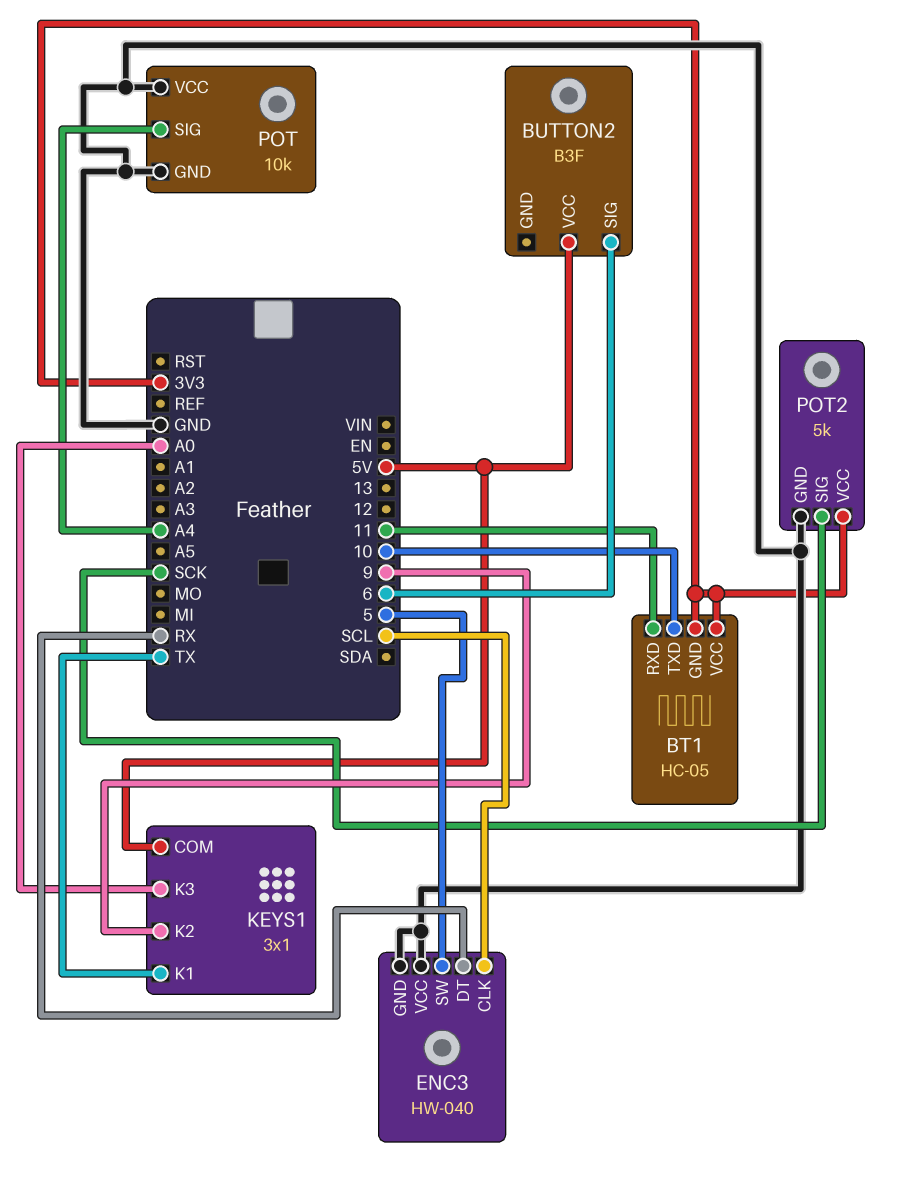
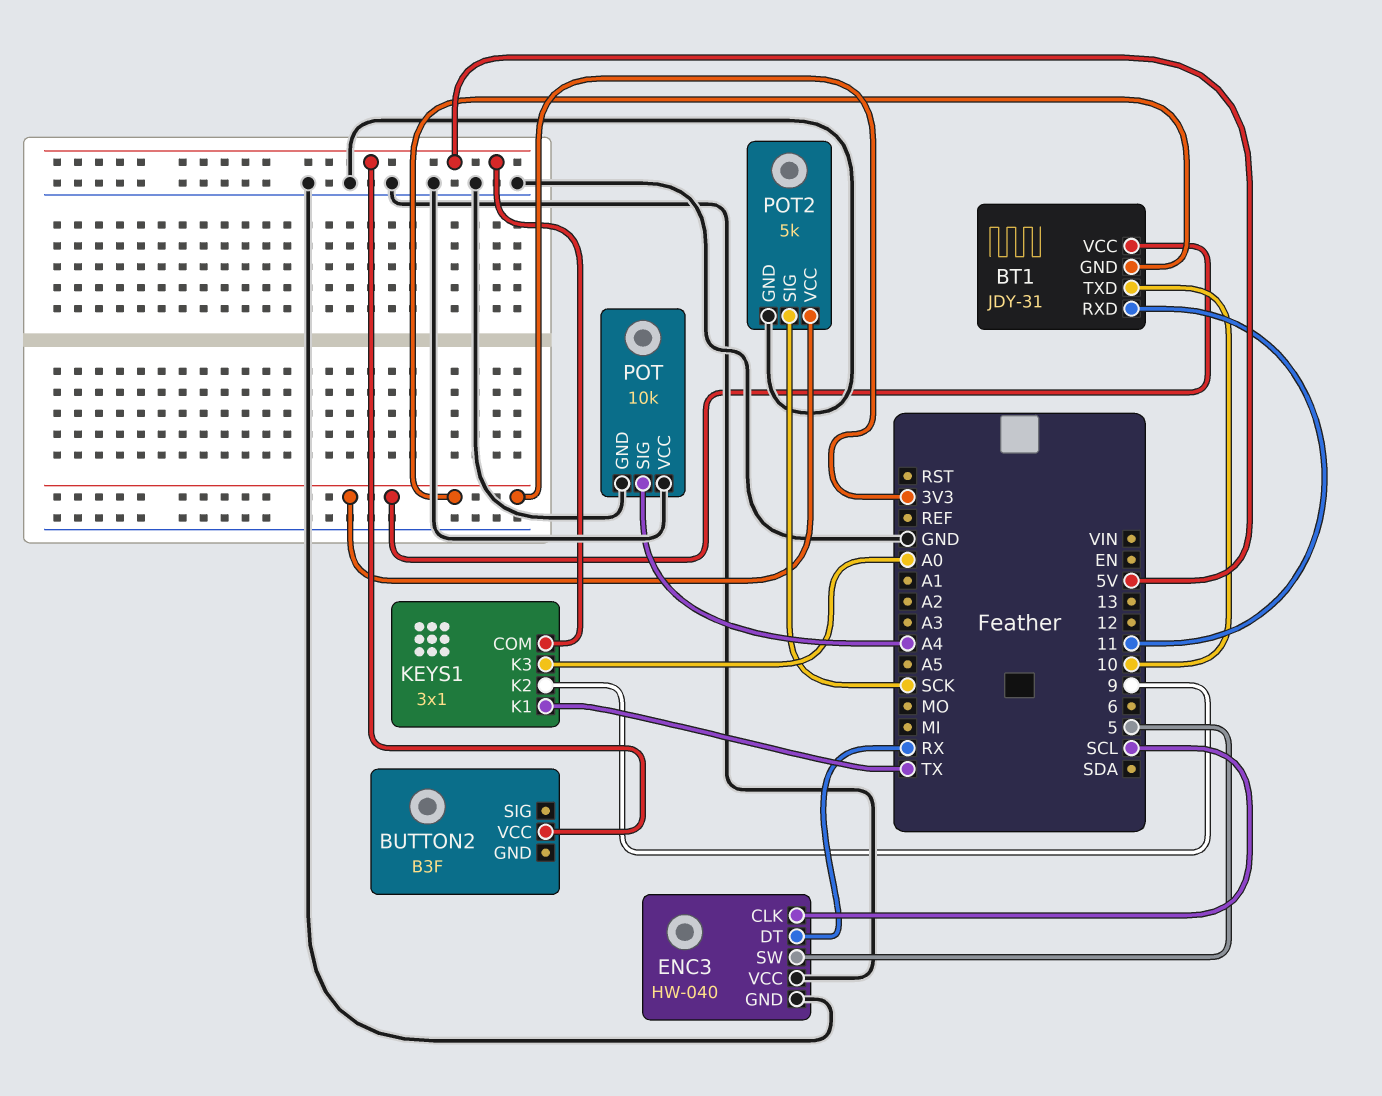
BT1: HC-05 -> JDY-31
BUTTON2 pin SIG: 6 -> none

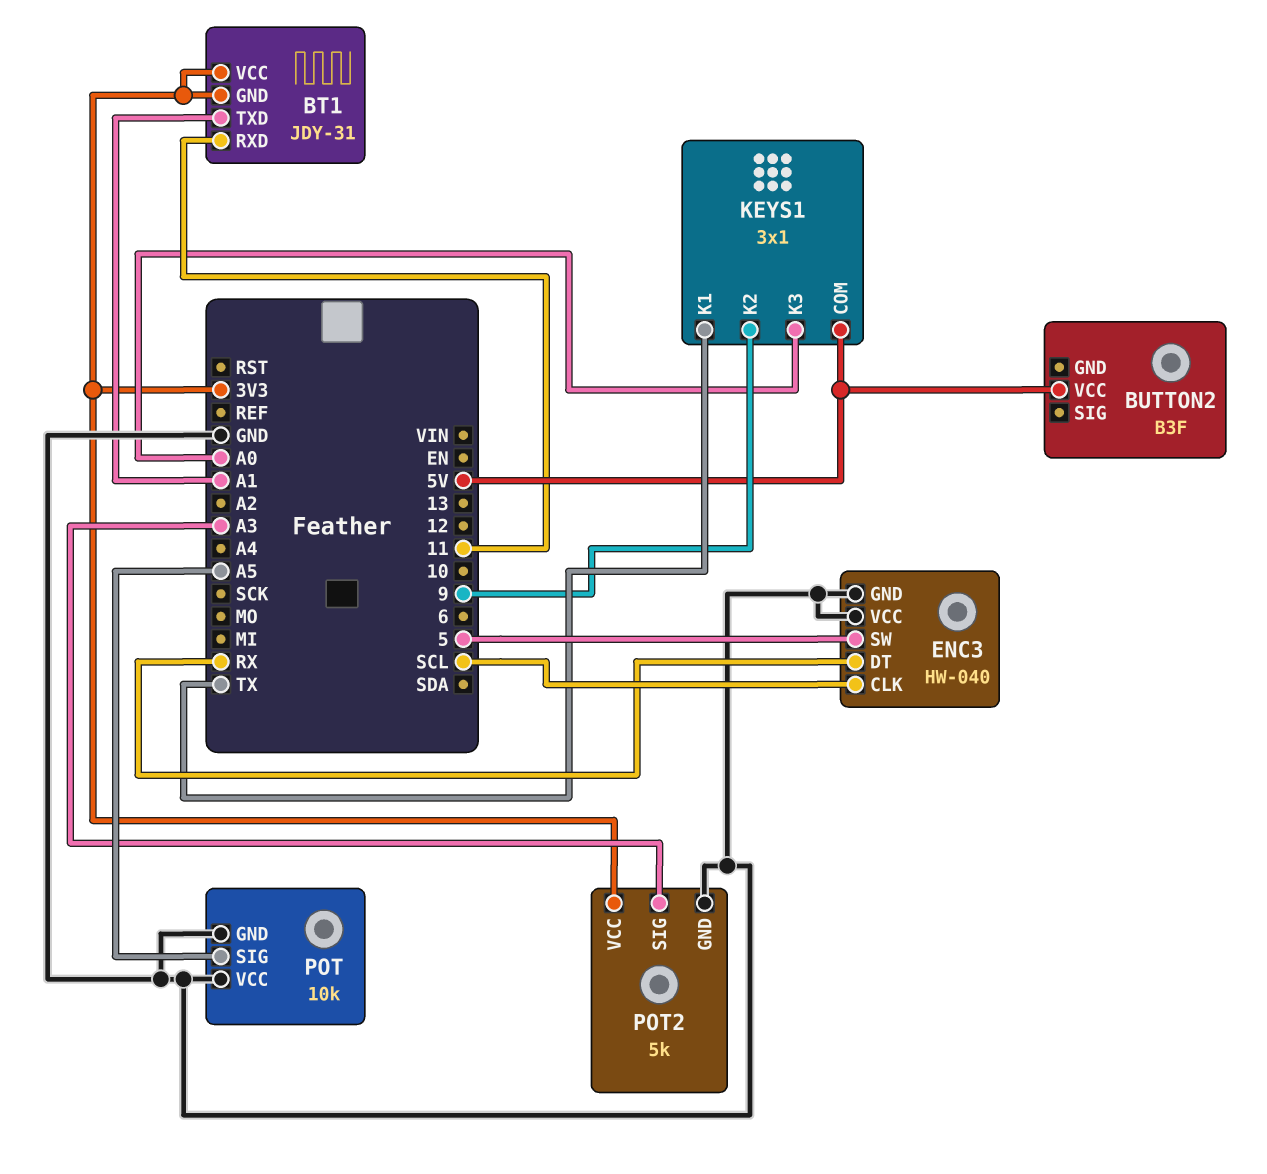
BT1 pin TXD: 10 -> A1
POT pin SIG: A4 -> A5
POT2 pin SIG: SCK -> A3

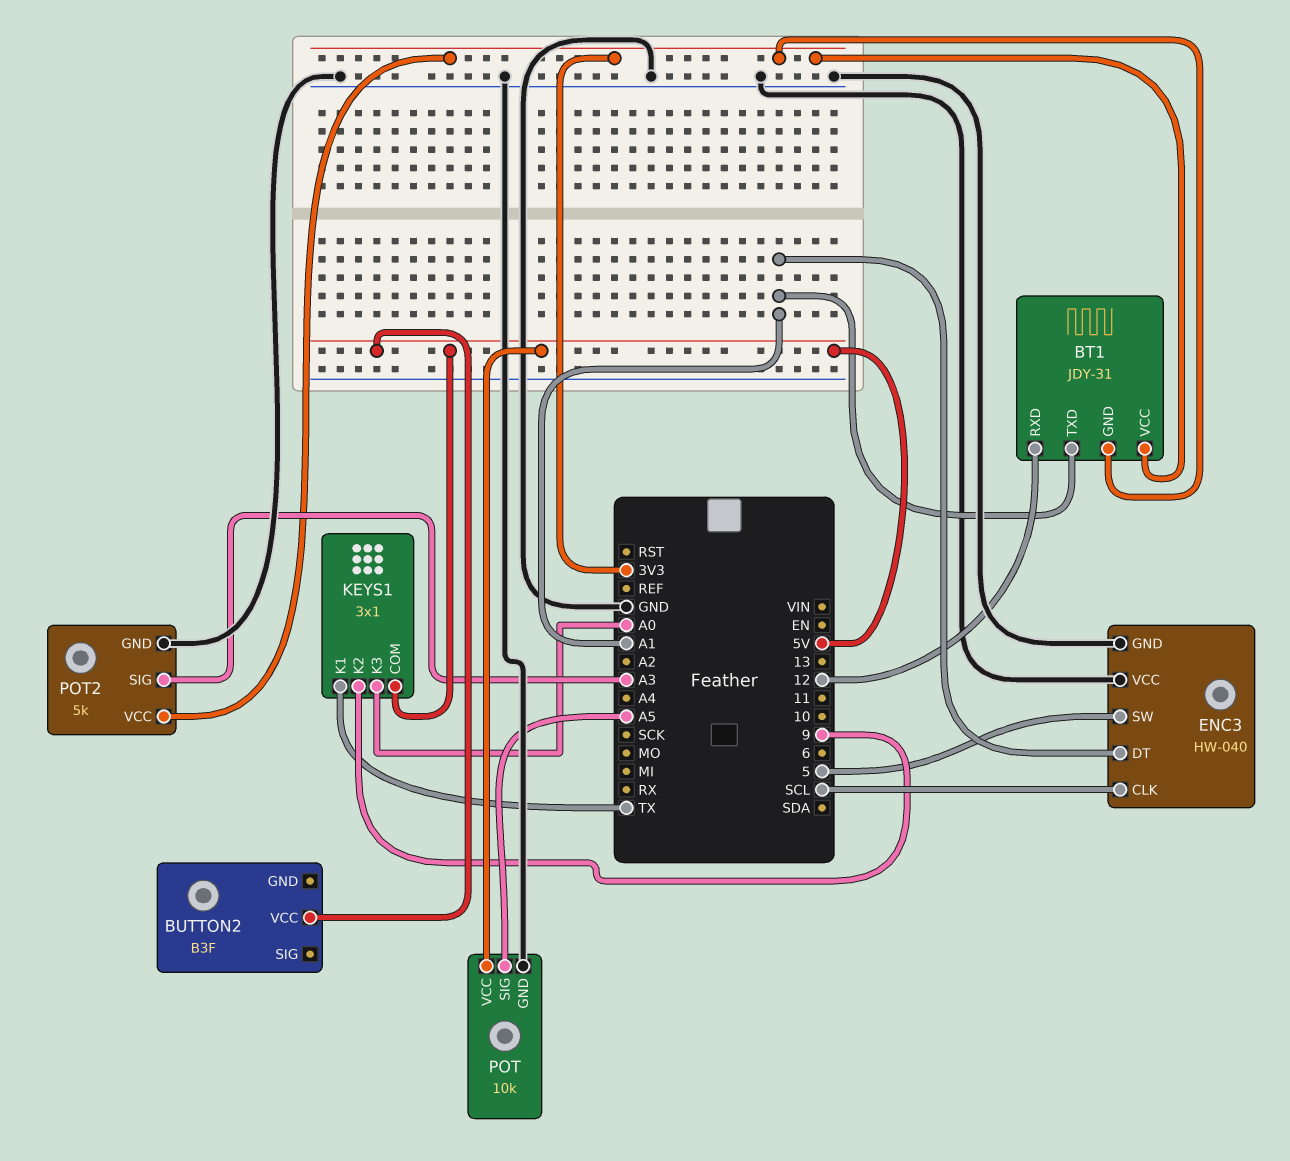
BT1 pin RXD: 11 -> 12
ENC3 pin DT: RX -> A1
POT pin VCC: GND -> 5V

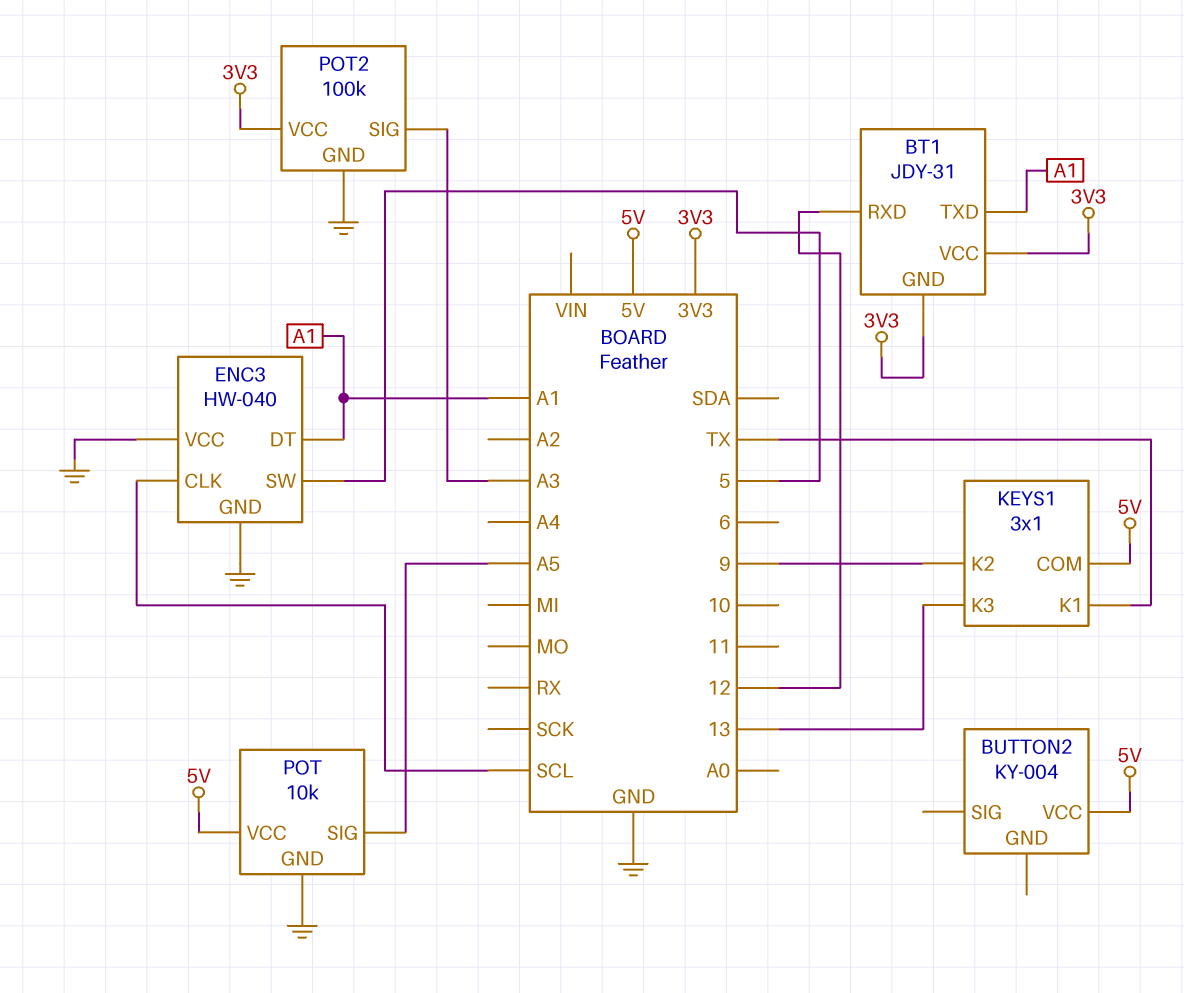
BUTTON2: B3F -> KY-004
KEYS1 pin K3: A0 -> 13
POT2: 5k -> 100k

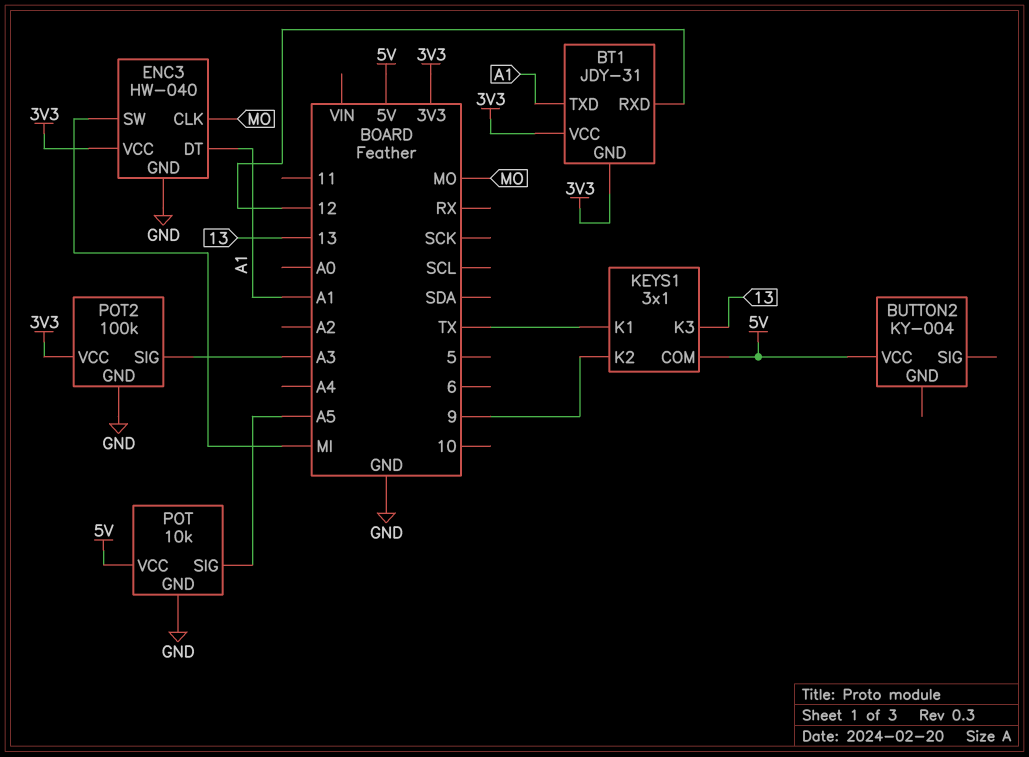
ENC3 pin CLK: SCL -> MO
ENC3 pin SW: 5 -> MI
ENC3 pin VCC: GND -> 3V3

